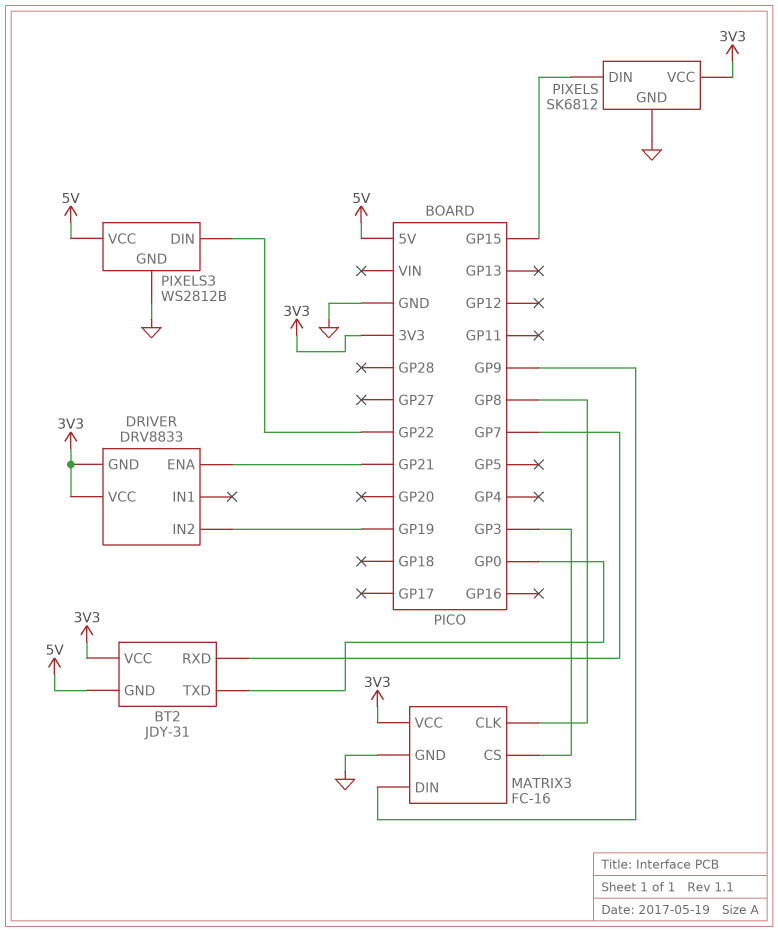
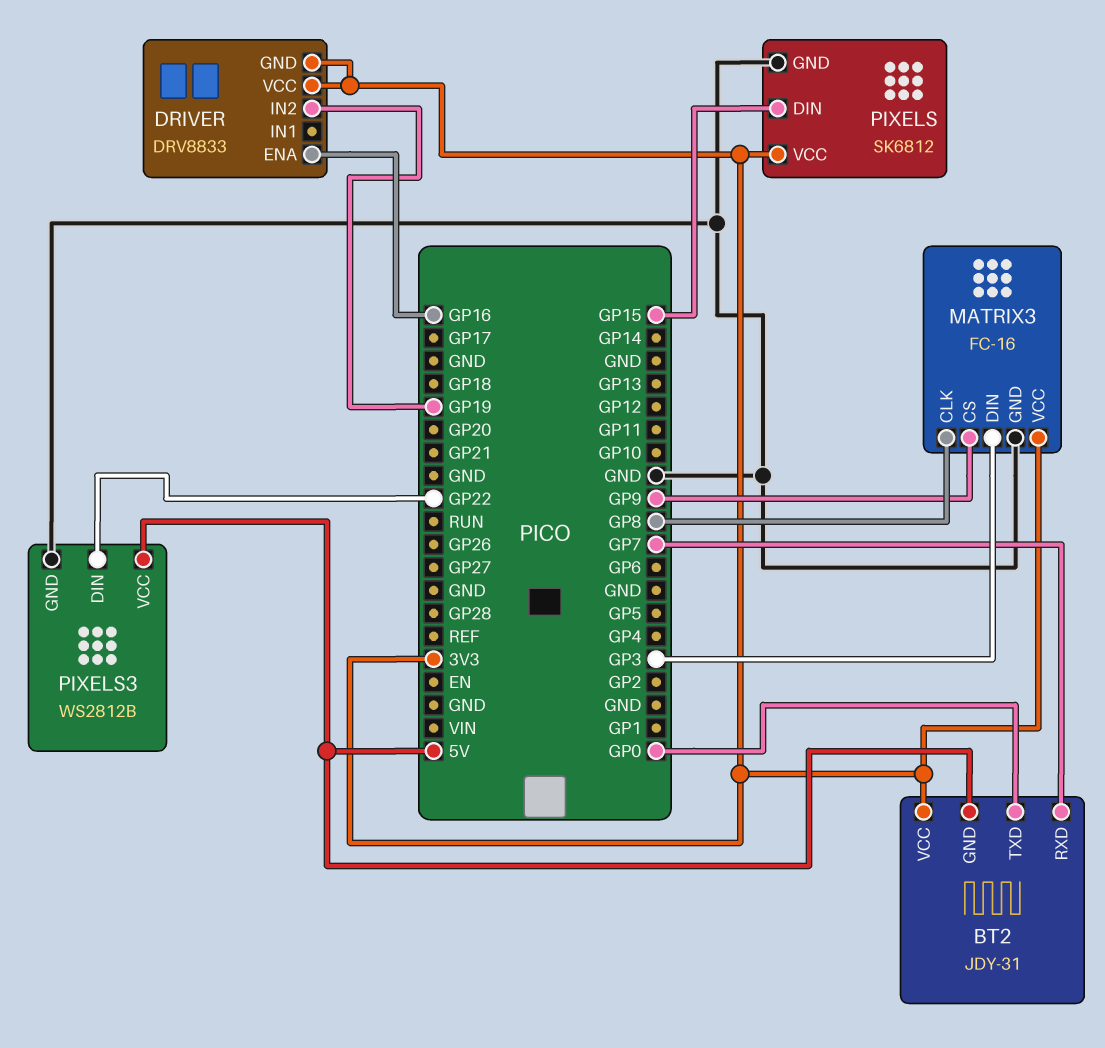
DRIVER pin ENA: GP21 -> GP16
MATRIX3 pin CS: GP3 -> GP9
MATRIX3 pin DIN: GP9 -> GP3

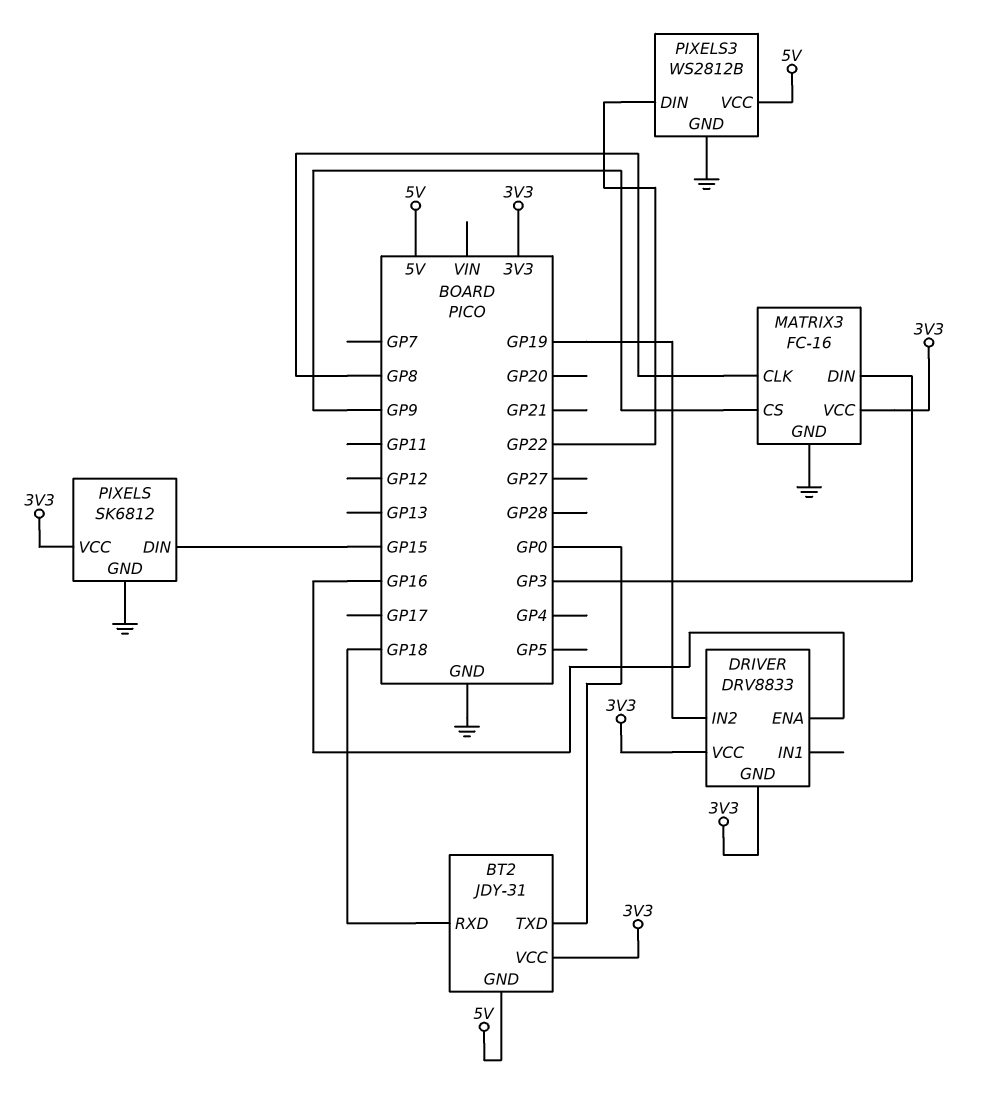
BT2 pin RXD: GP7 -> GP18

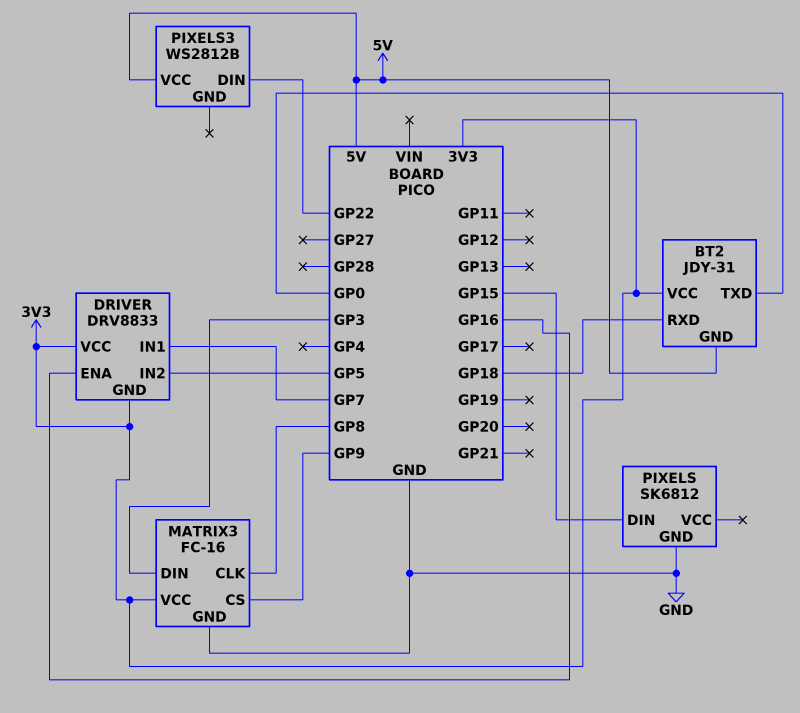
DRIVER pin IN1: none -> GP7
DRIVER pin IN2: GP19 -> GP5
PIXELS pin VCC: 3V3 -> none
PIXELS3 pin GND: GND -> none

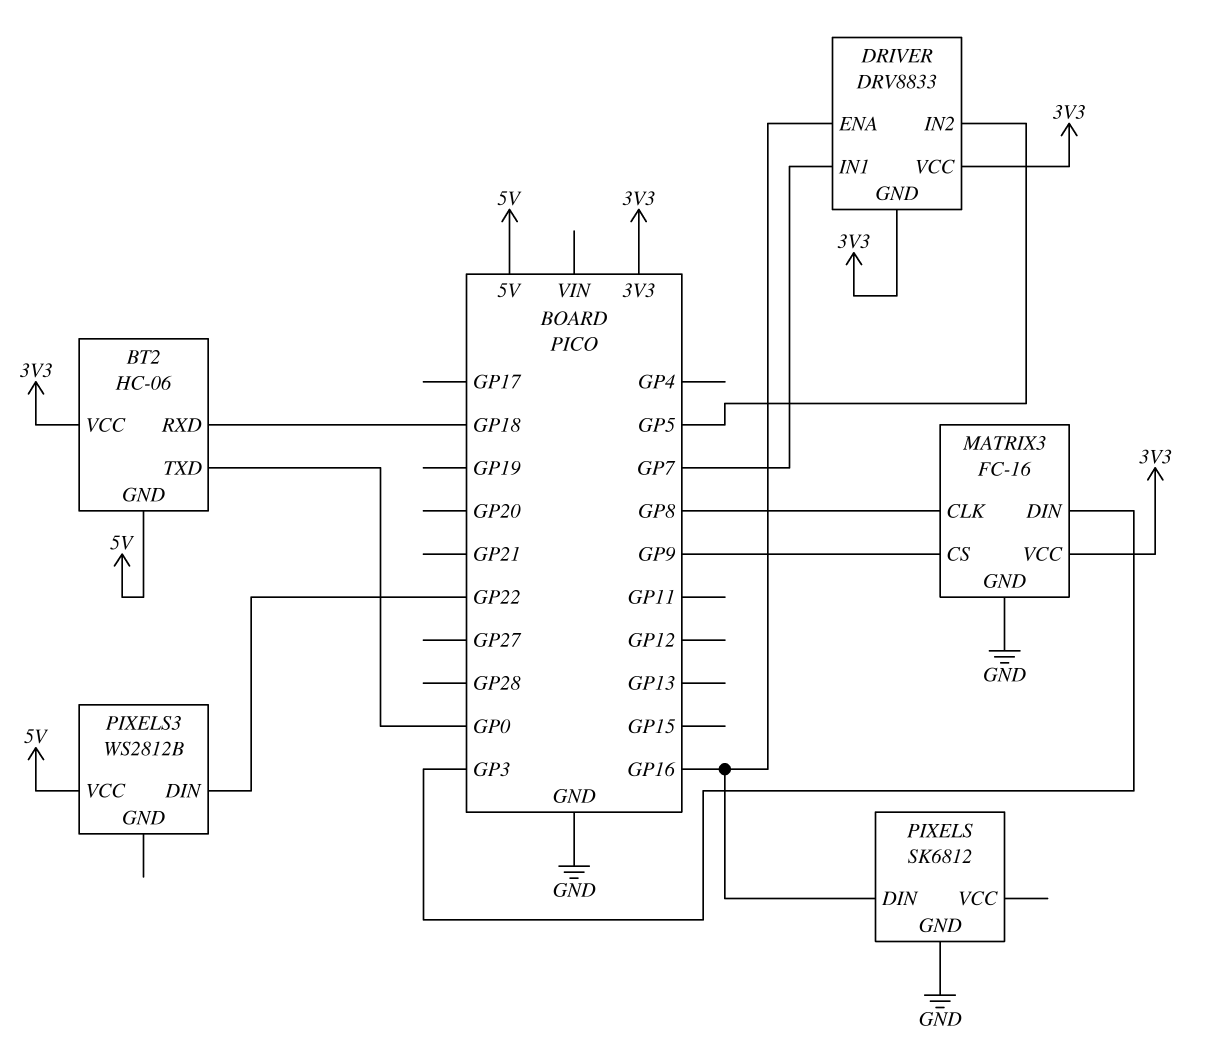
BT2: JDY-31 -> HC-06
PIXELS pin DIN: GP15 -> GP16

